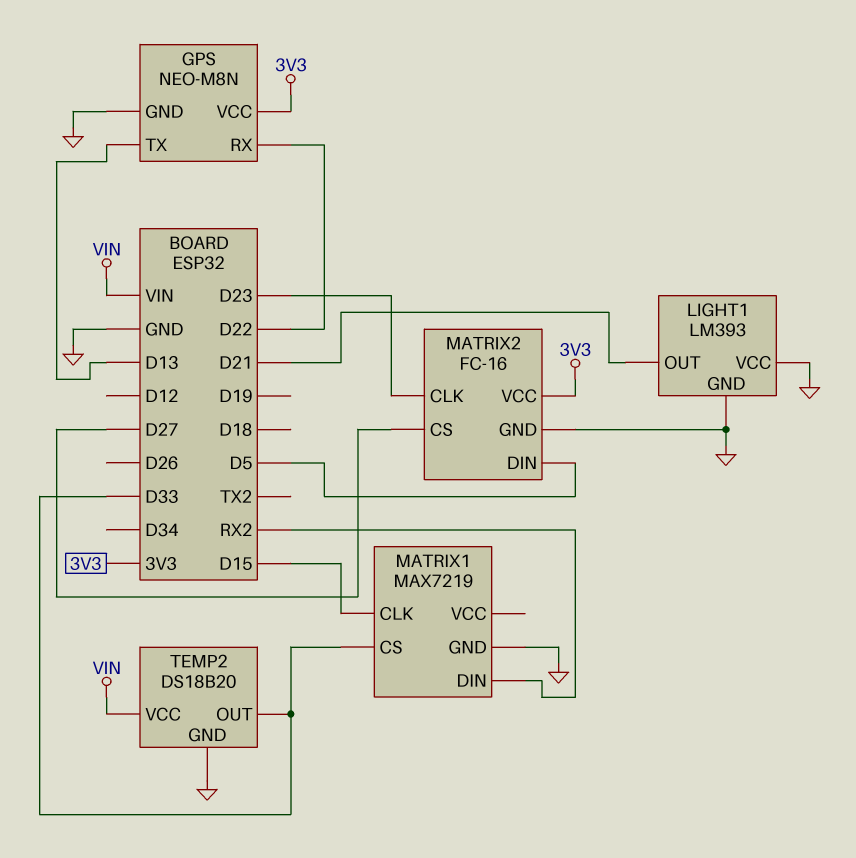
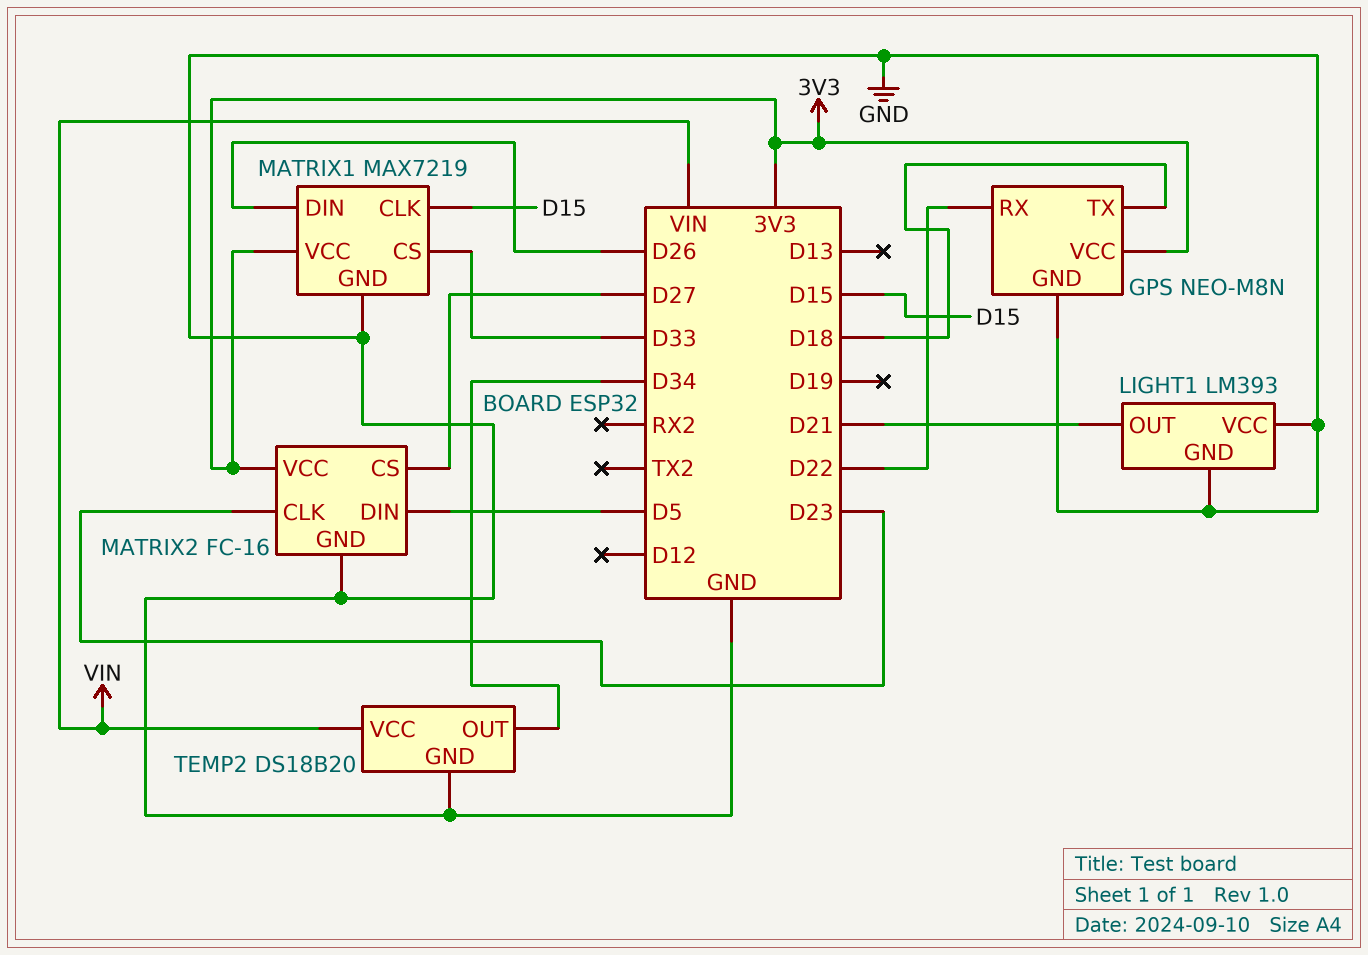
GPS pin TX: D13 -> D18
MATRIX1 pin DIN: RX2 -> D26
MATRIX1 pin VCC: none -> 3V3
TEMP2 pin OUT: D33 -> D34

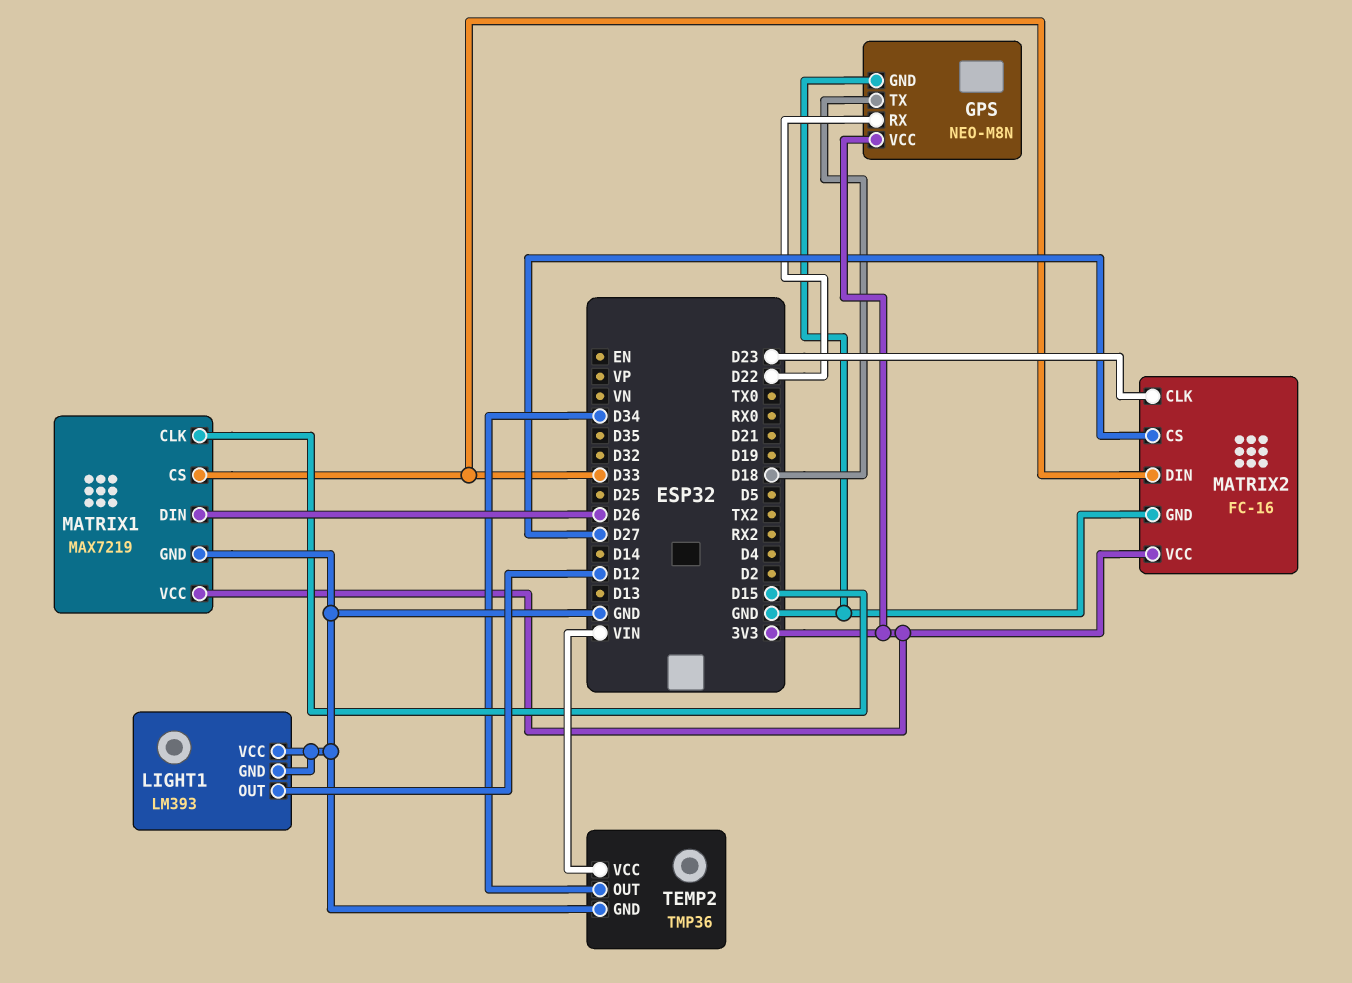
LIGHT1 pin OUT: D21 -> D12
MATRIX2 pin DIN: D5 -> D33
TEMP2: DS18B20 -> TMP36

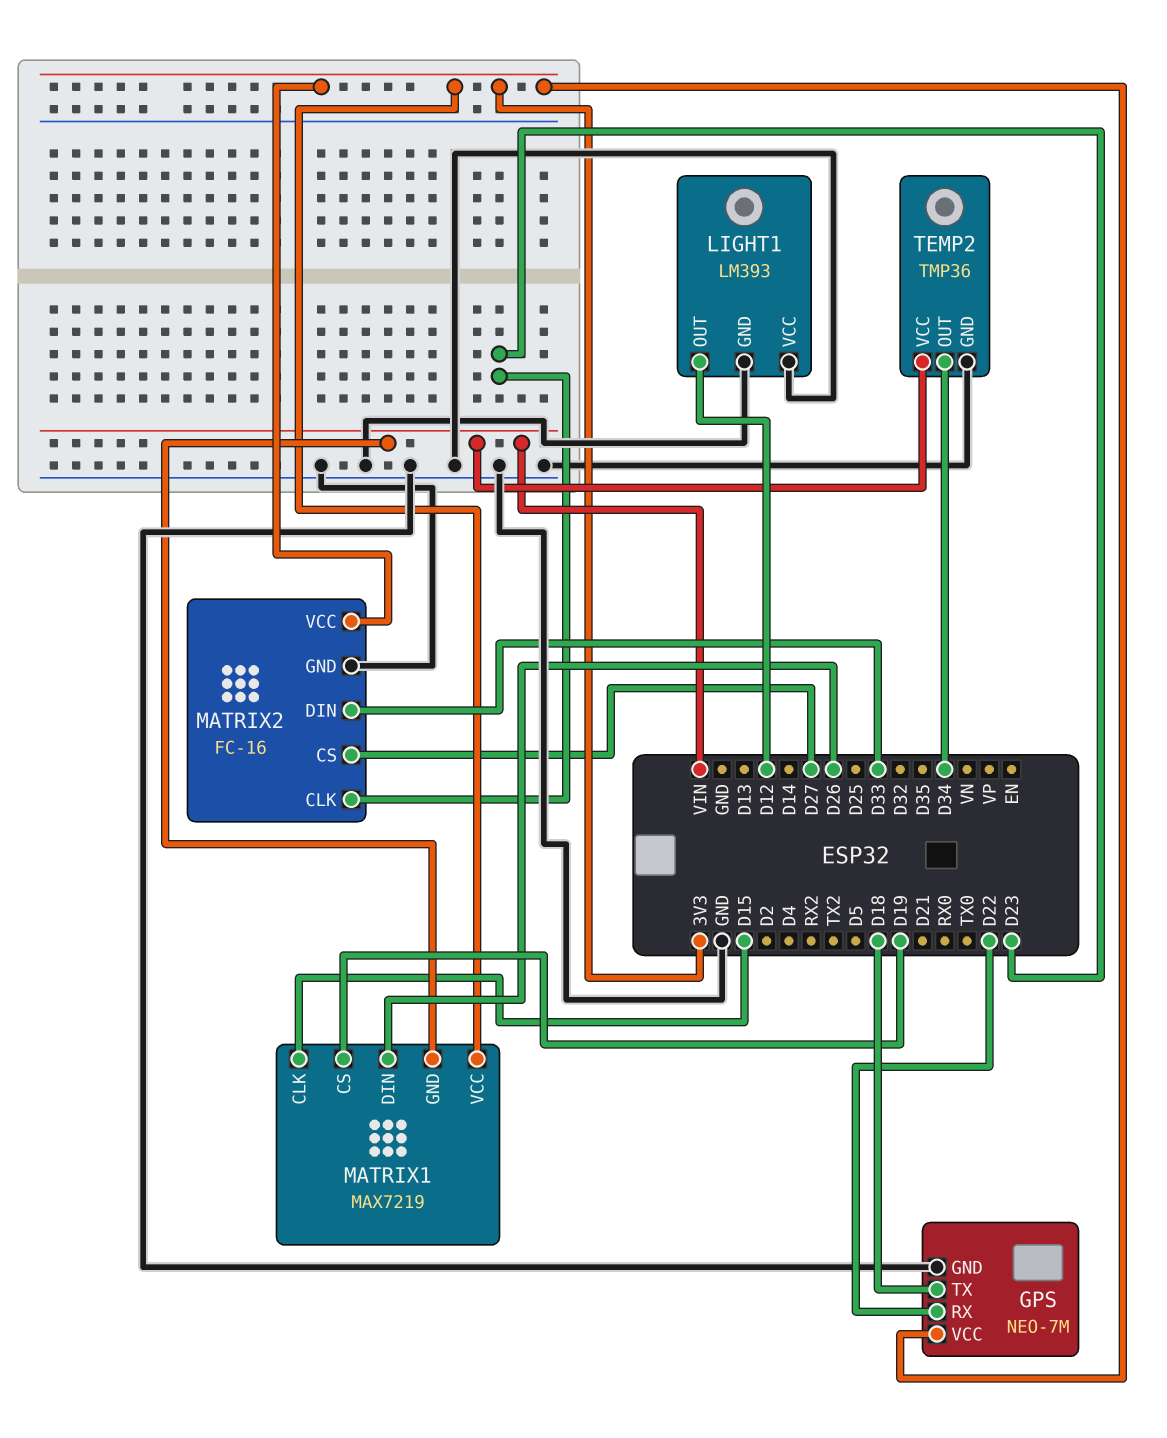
GPS: NEO-M8N -> NEO-7M
MATRIX1 pin CS: D33 -> D19
MATRIX1 pin GND: GND -> VIN

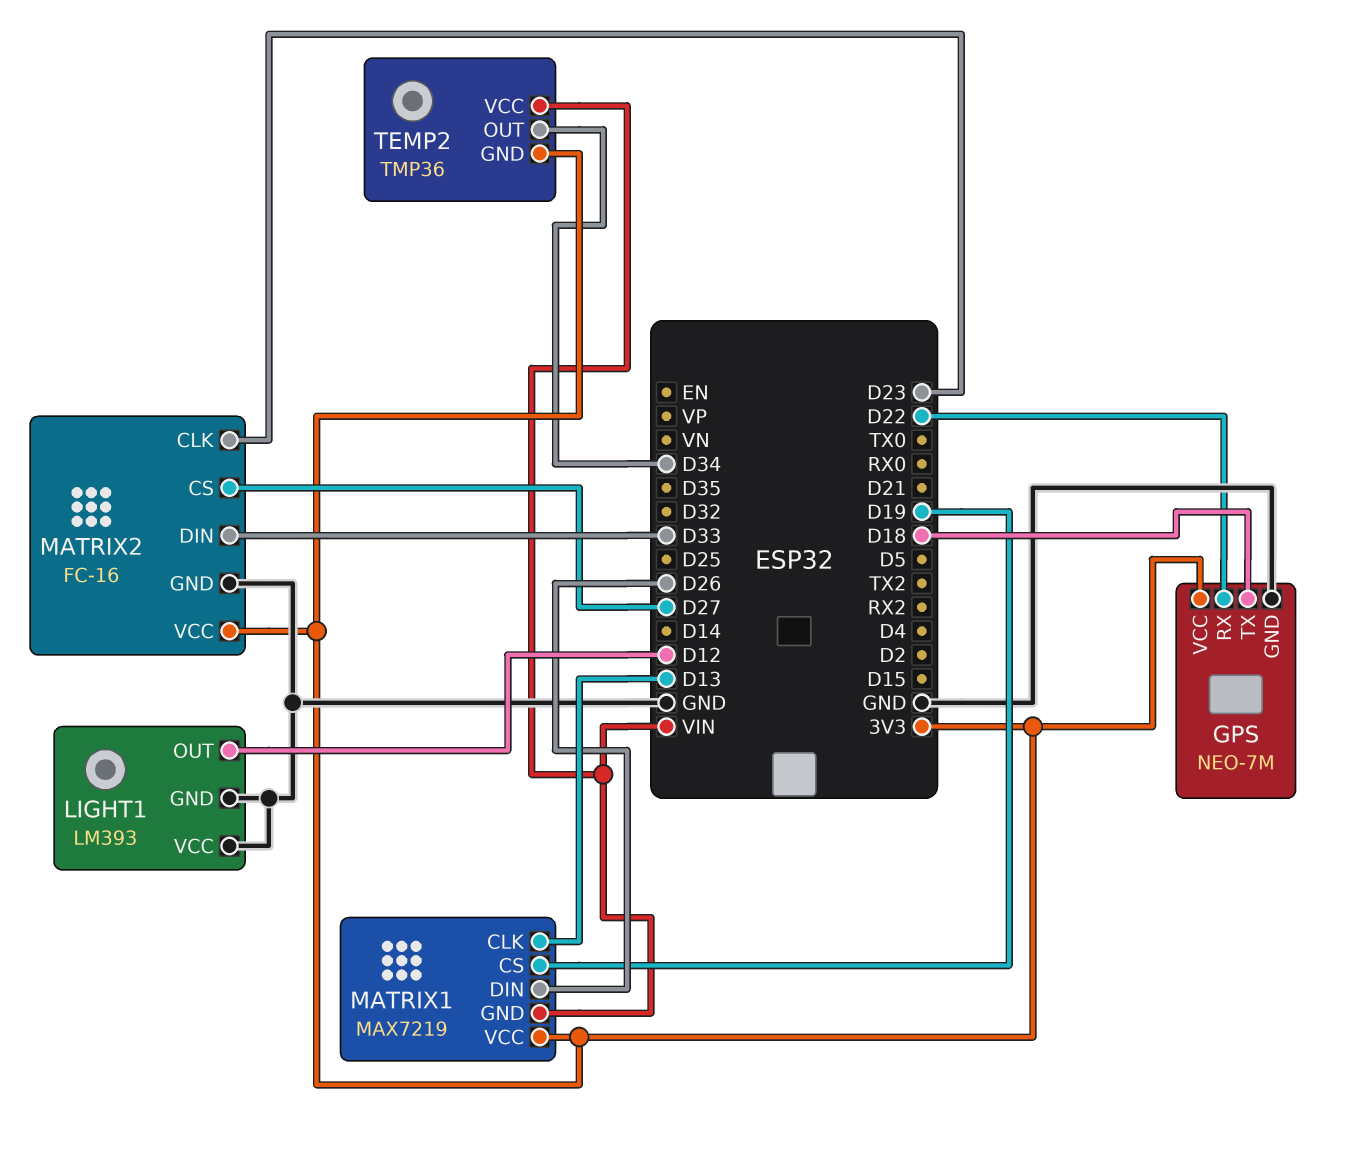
MATRIX1 pin CLK: D15 -> D13
TEMP2 pin GND: GND -> 3V3

